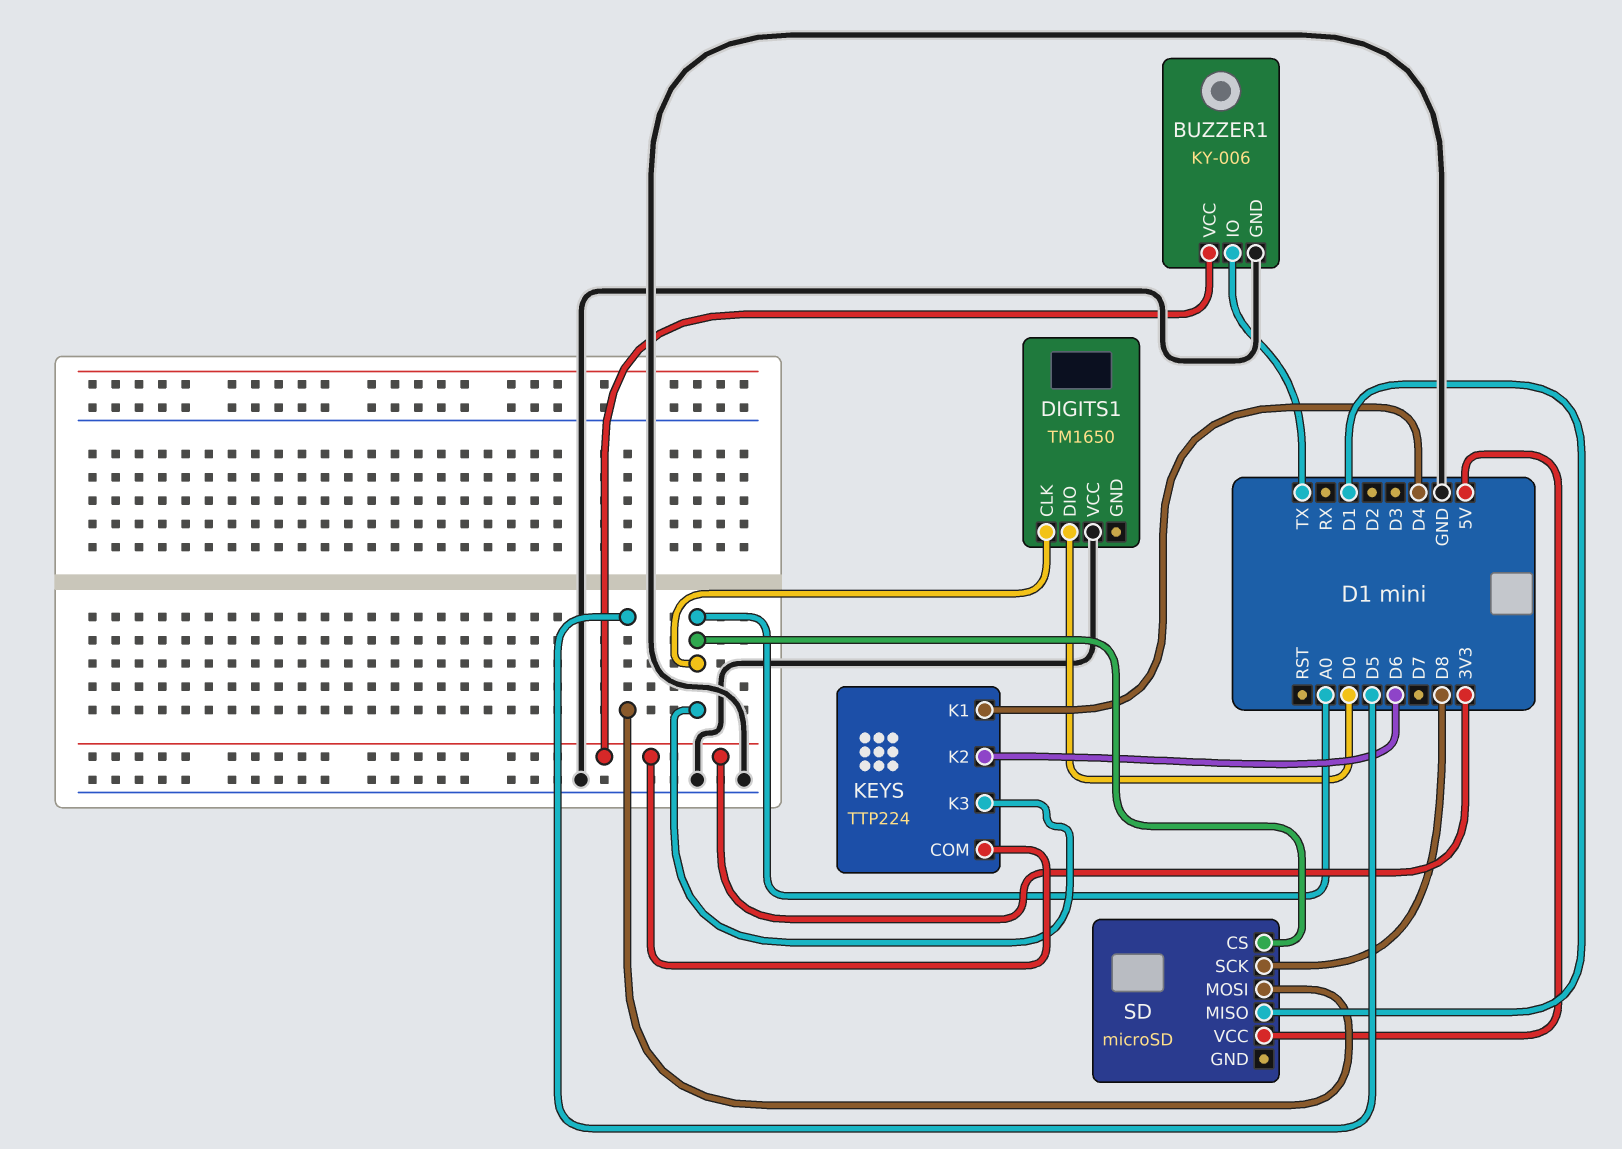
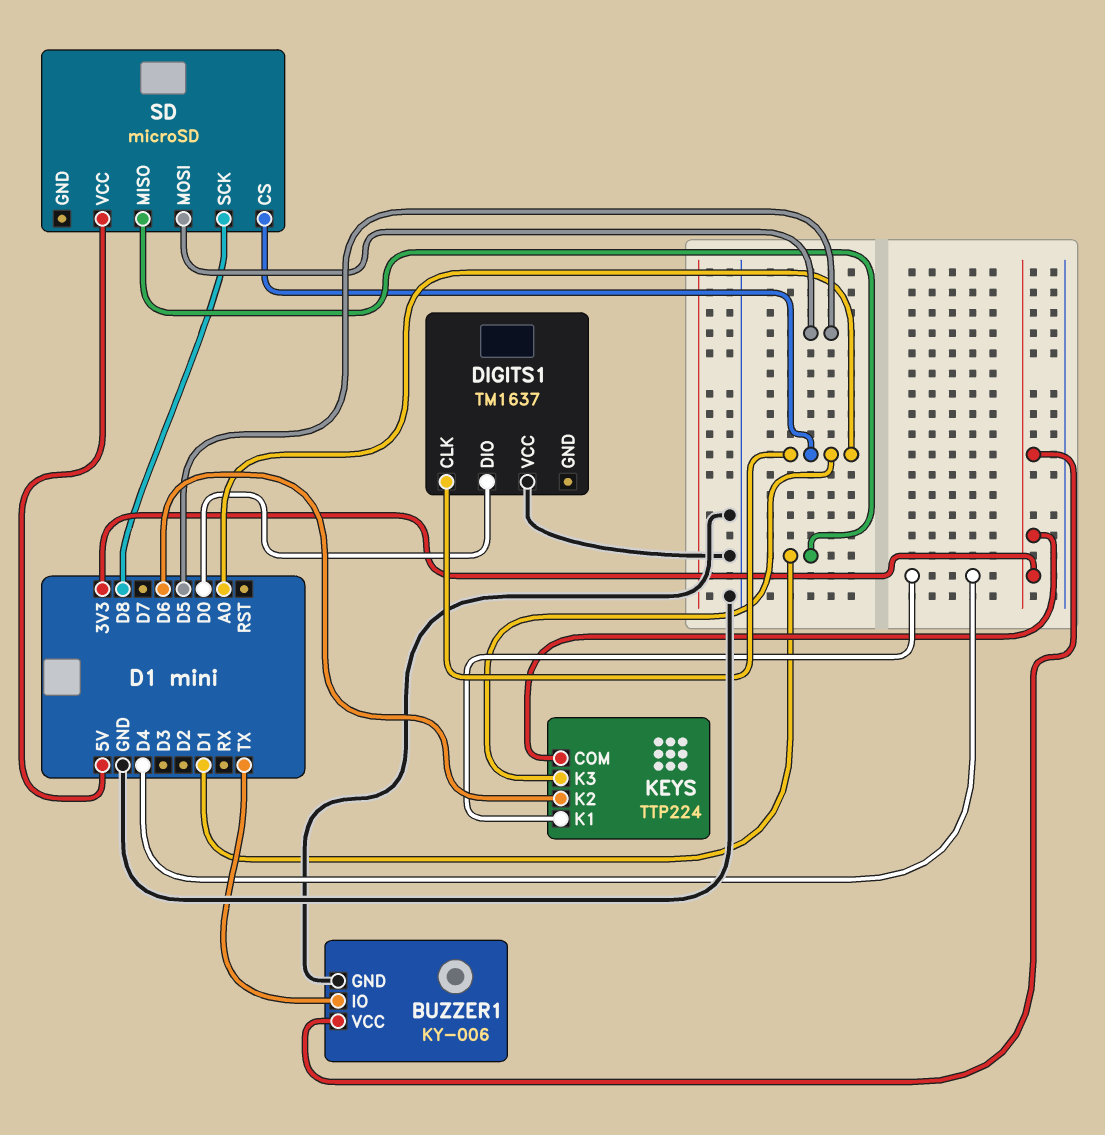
DIGITS1: TM1650 -> TM1637

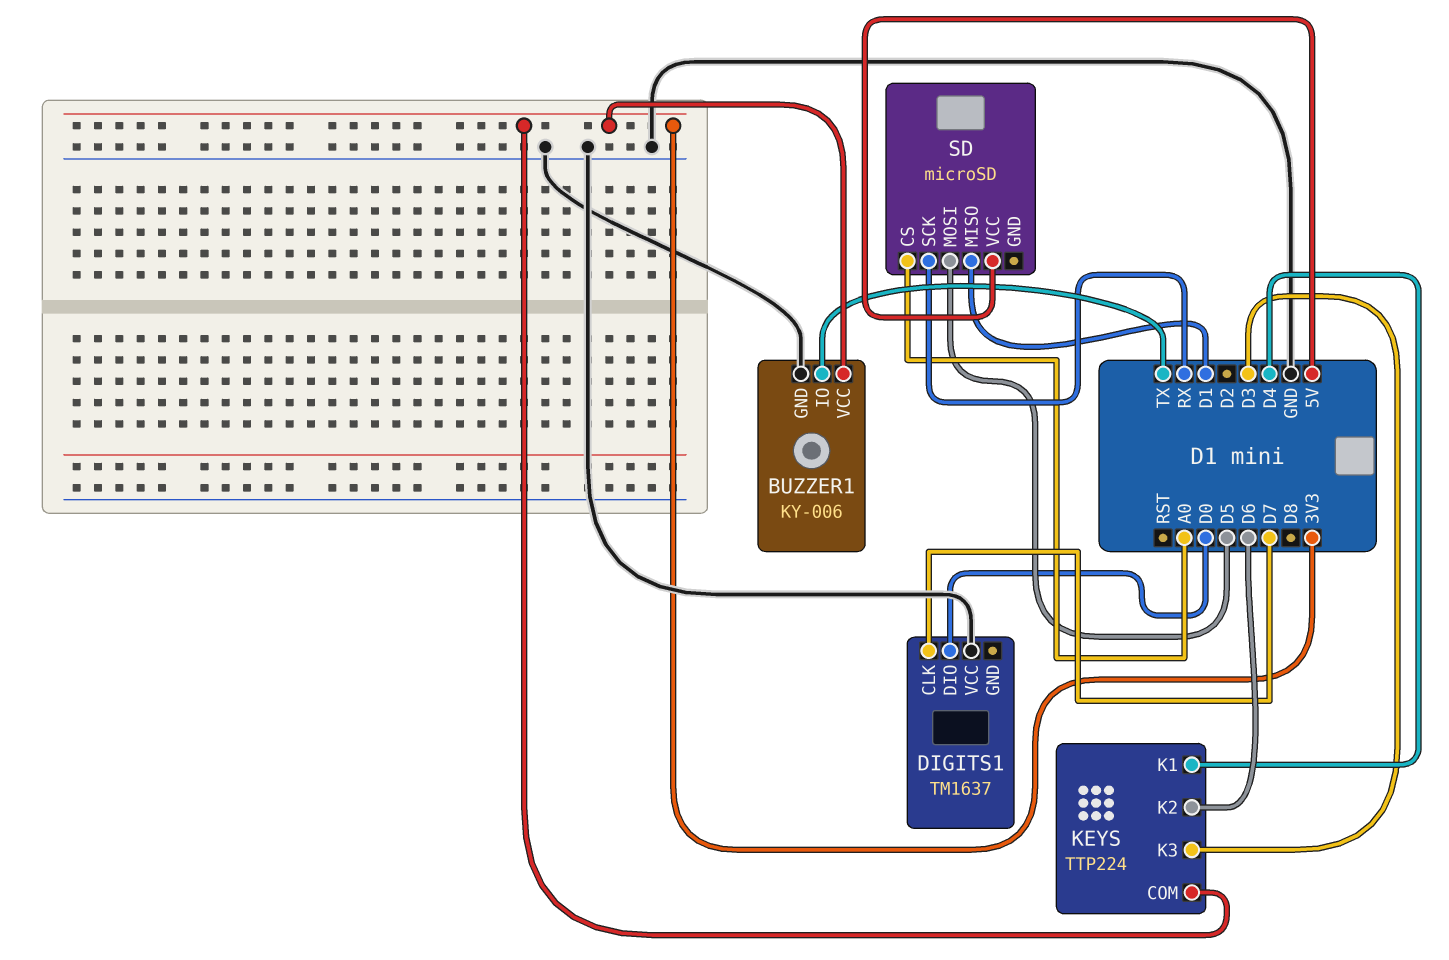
DIGITS1 pin CLK: A0 -> D7
KEYS pin K3: A0 -> D3
SD pin SCK: D8 -> RX

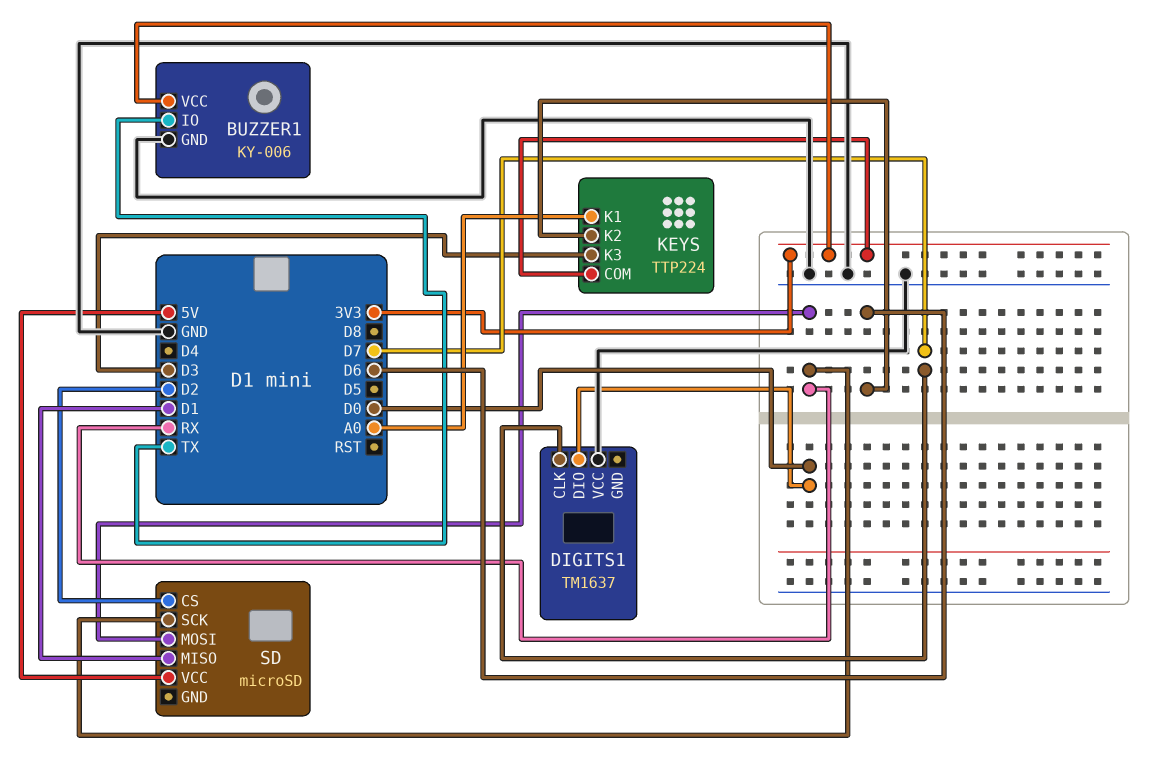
KEYS pin K1: D4 -> A0
SD pin CS: A0 -> D2
SD pin MOSI: D5 -> RX

